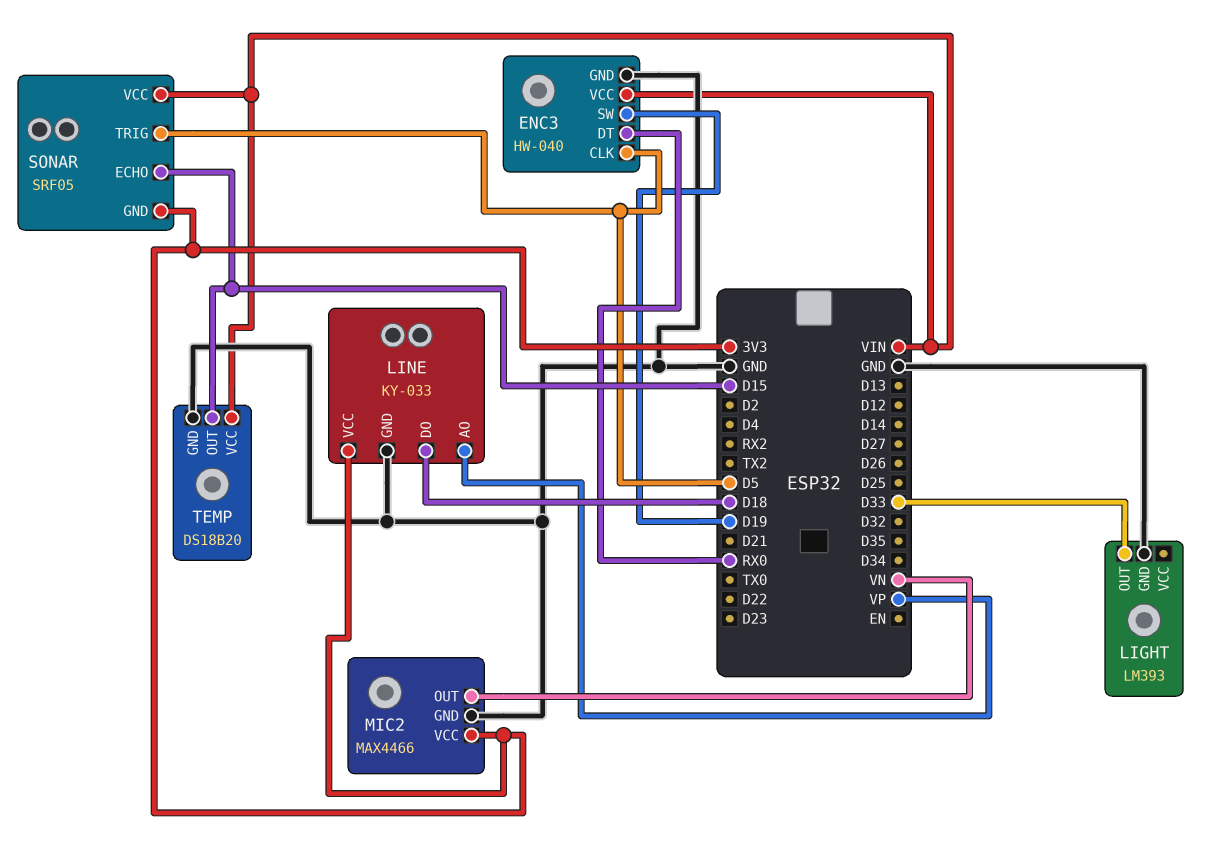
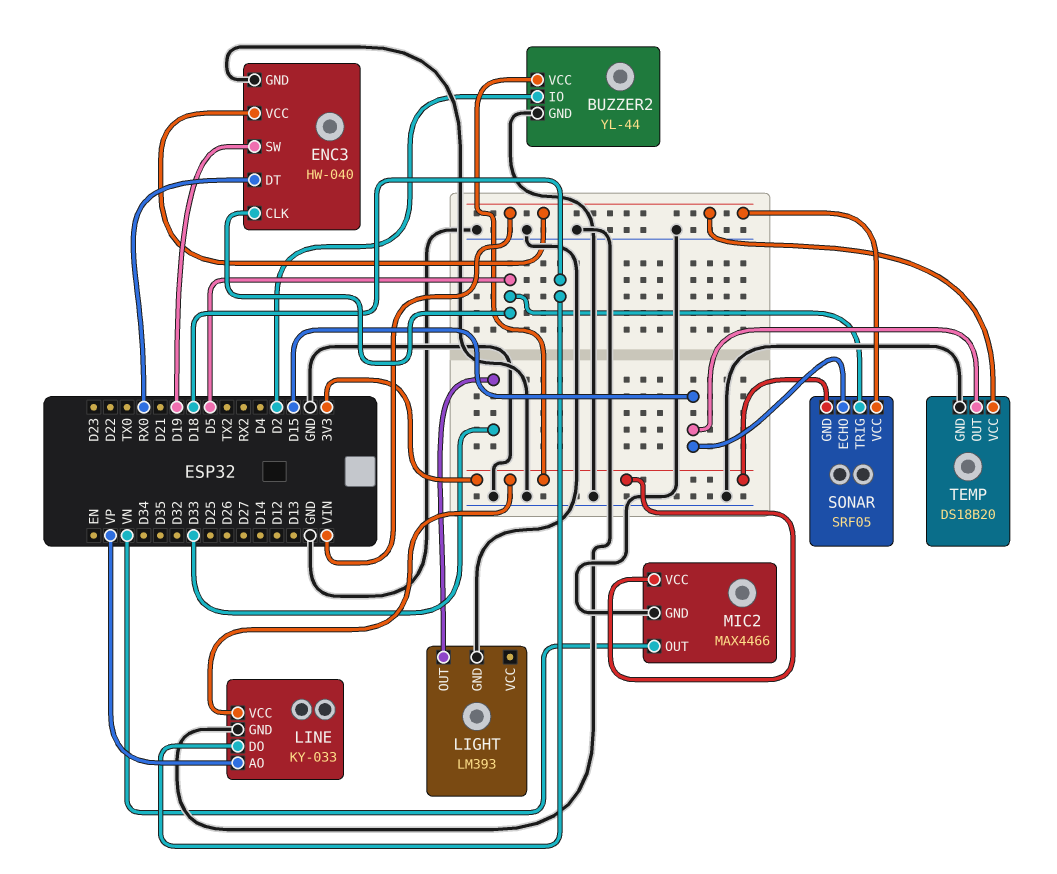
BUZZER2: none -> YL-44
BUZZER2 pin GND: none -> GND
BUZZER2 pin IO: none -> D2
BUZZER2 pin VCC: none -> 3V3

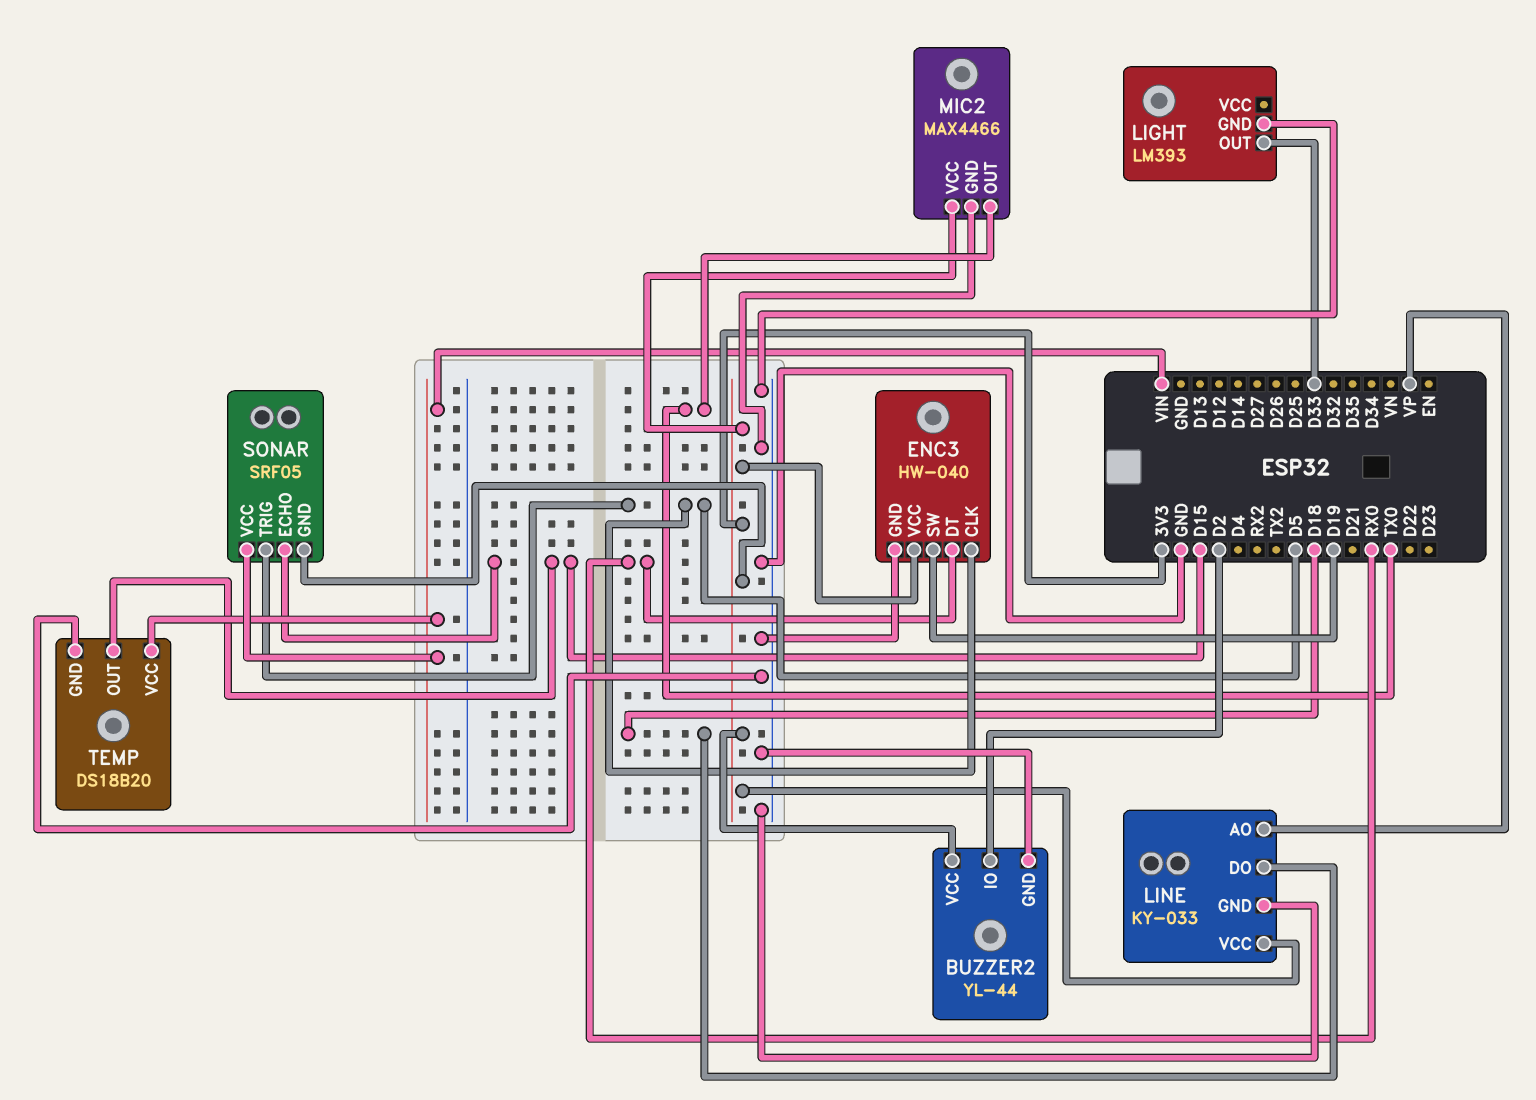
ENC3 pin VCC: VIN -> 3V3
MIC2 pin OUT: VN -> TX0

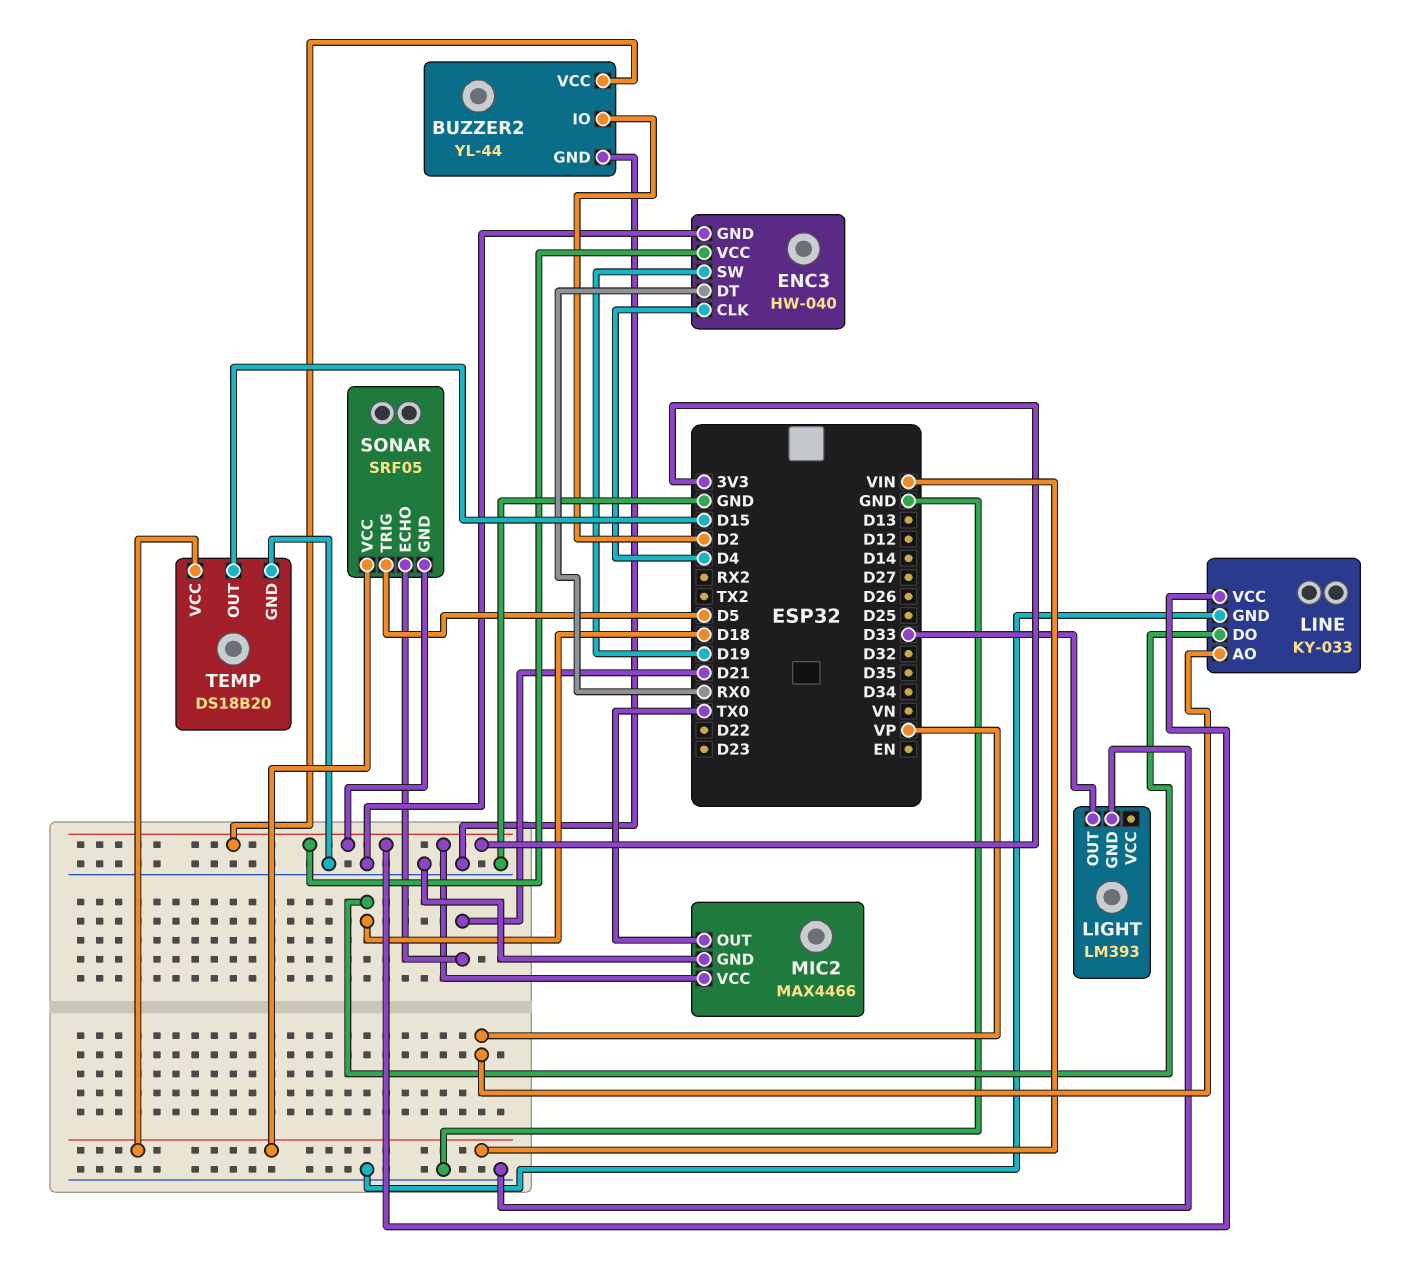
ENC3 pin CLK: D5 -> D4
SONAR pin ECHO: D15 -> D21

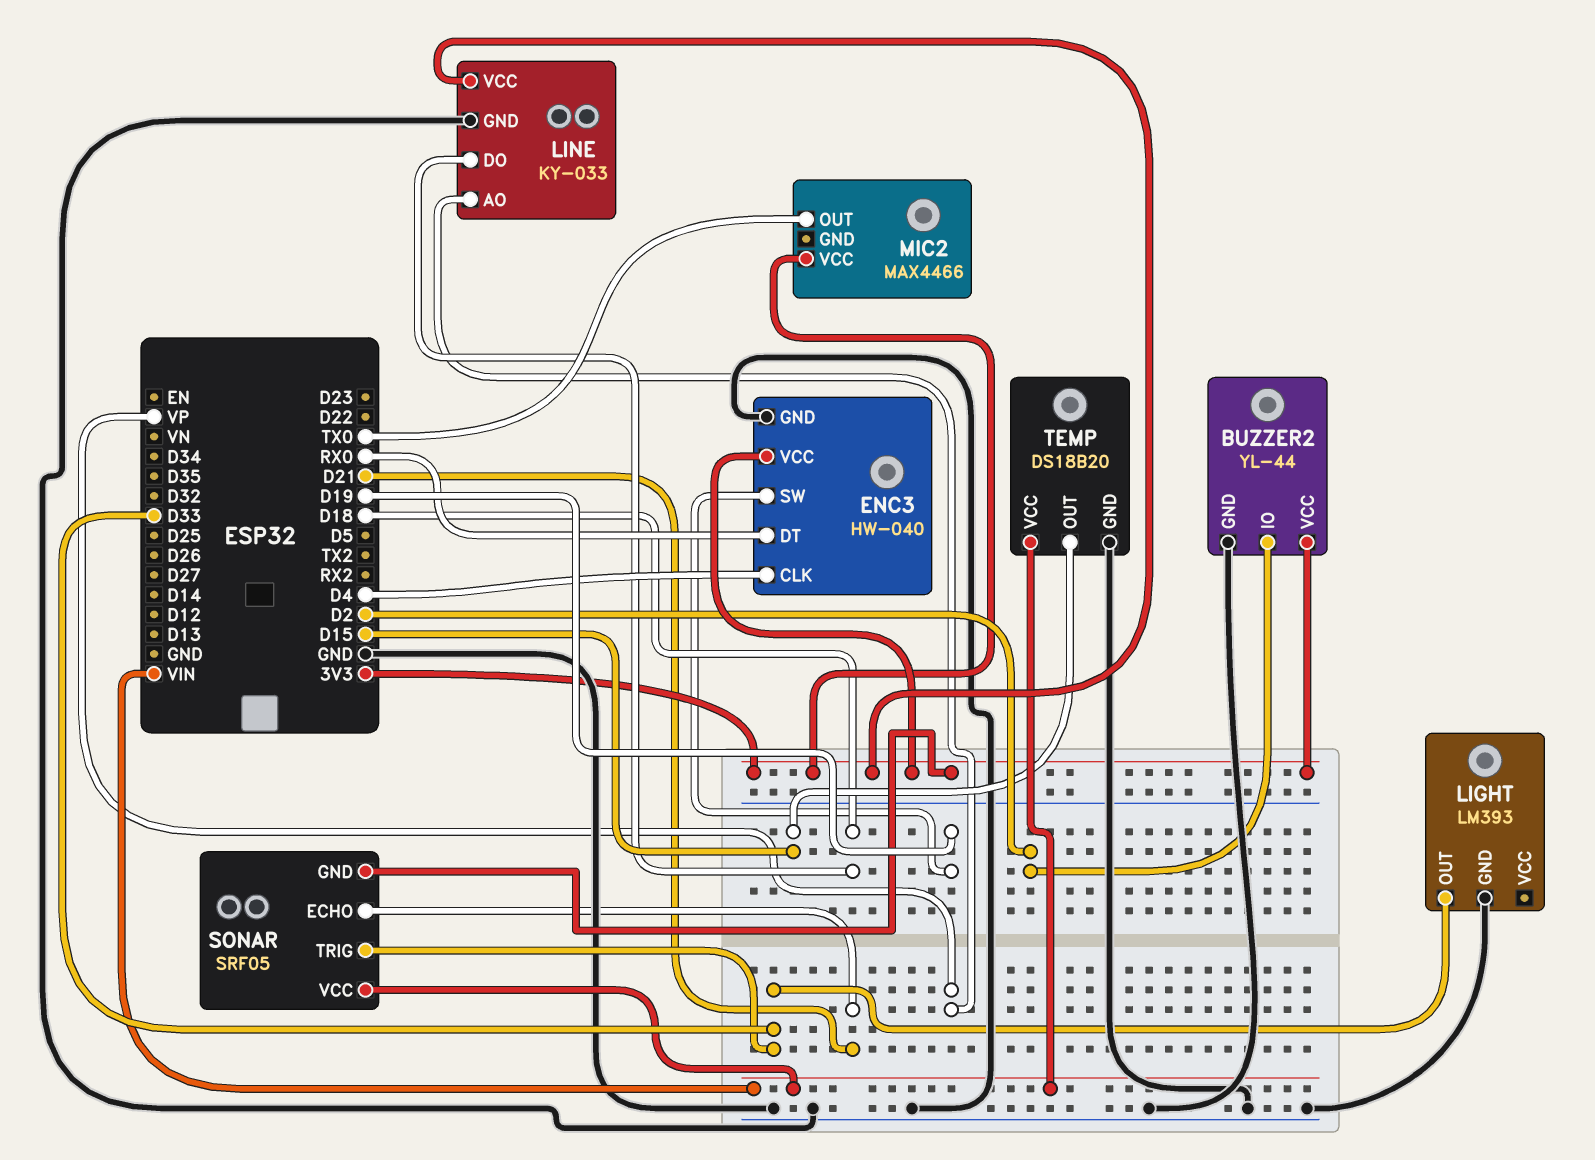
MIC2 pin GND: GND -> none
SONAR pin TRIG: D5 -> D33

